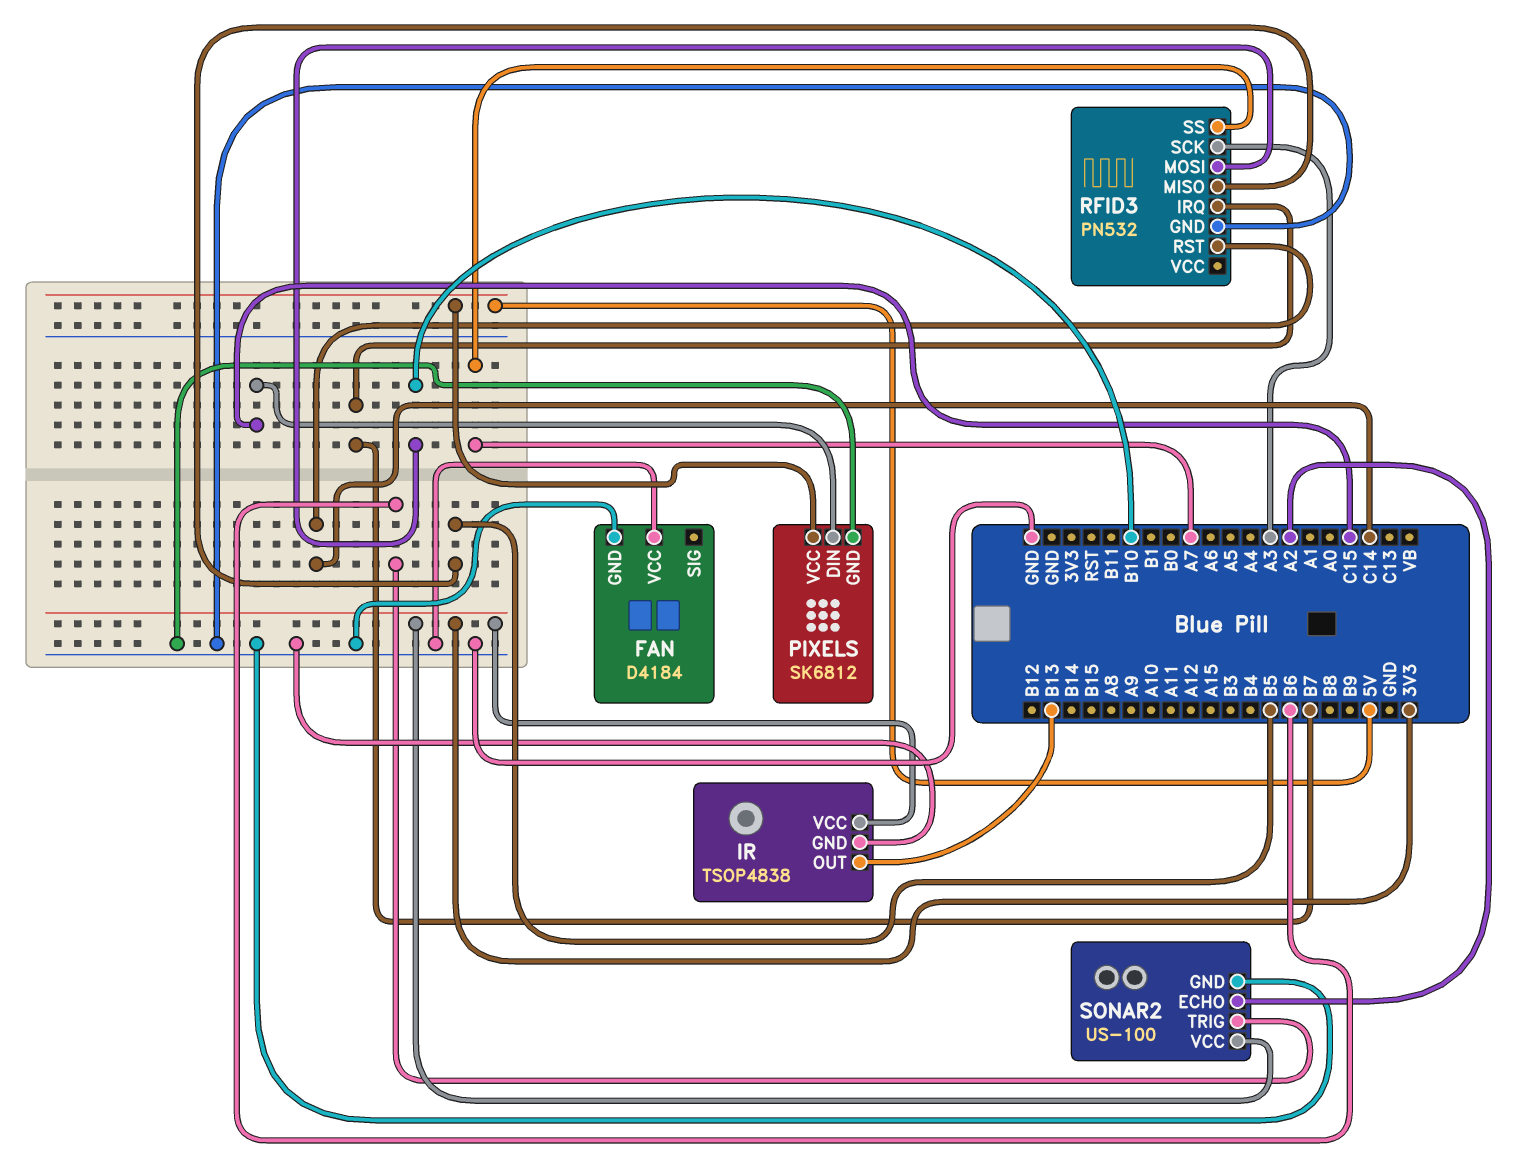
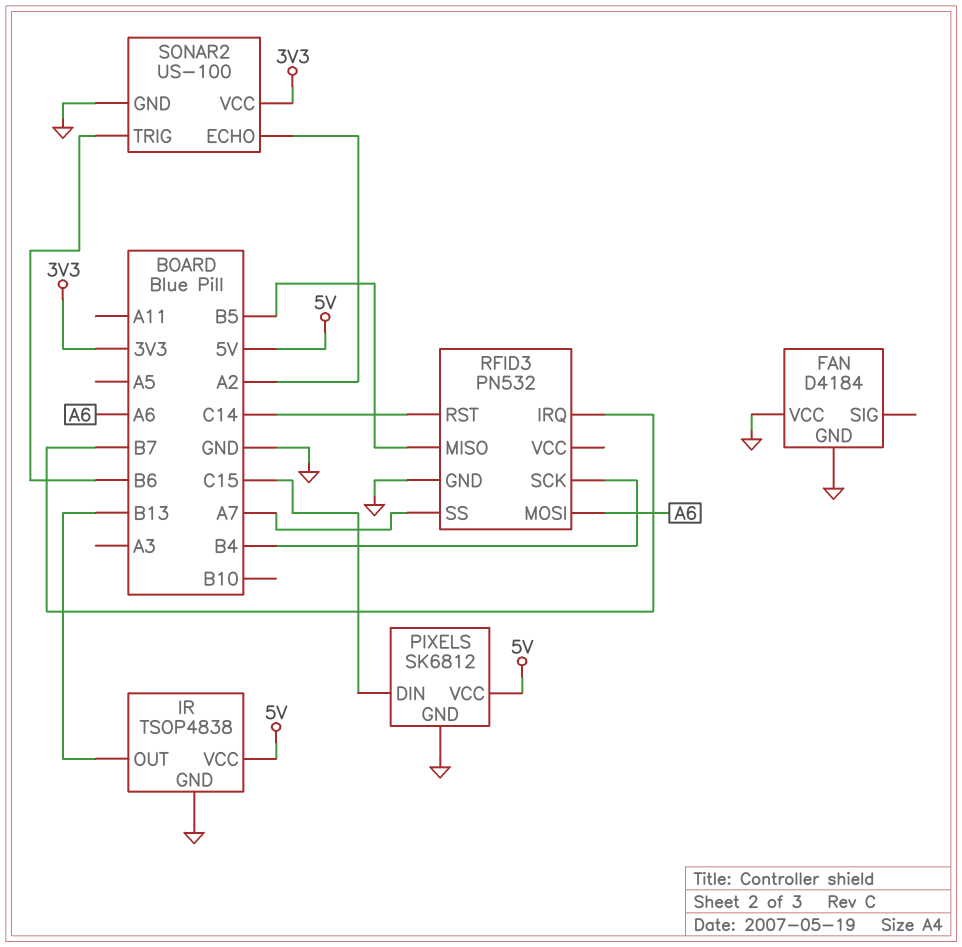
IR pin VCC: 3V3 -> 5V
RFID3 pin MOSI: B10 -> A6
RFID3 pin SCK: A3 -> B4

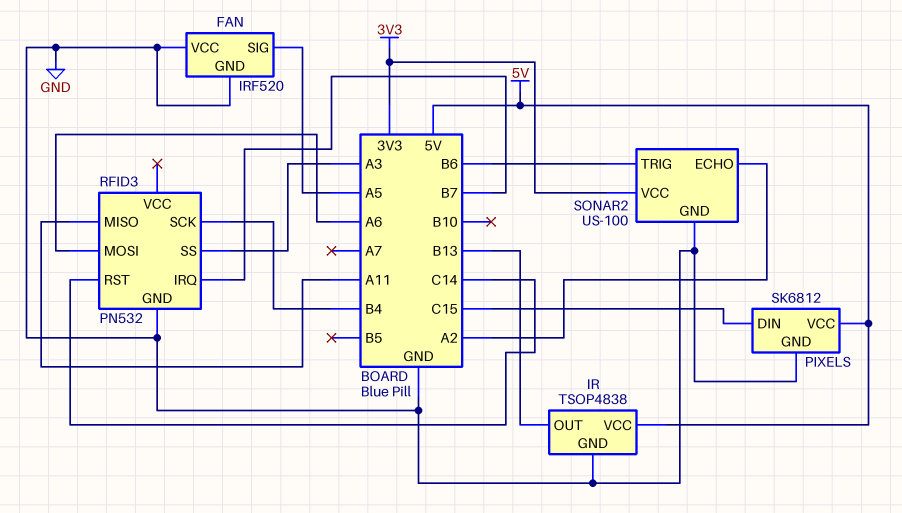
FAN: D4184 -> IRF520
FAN pin SIG: none -> A5
RFID3 pin MISO: B5 -> A11
RFID3 pin SS: A7 -> A3

